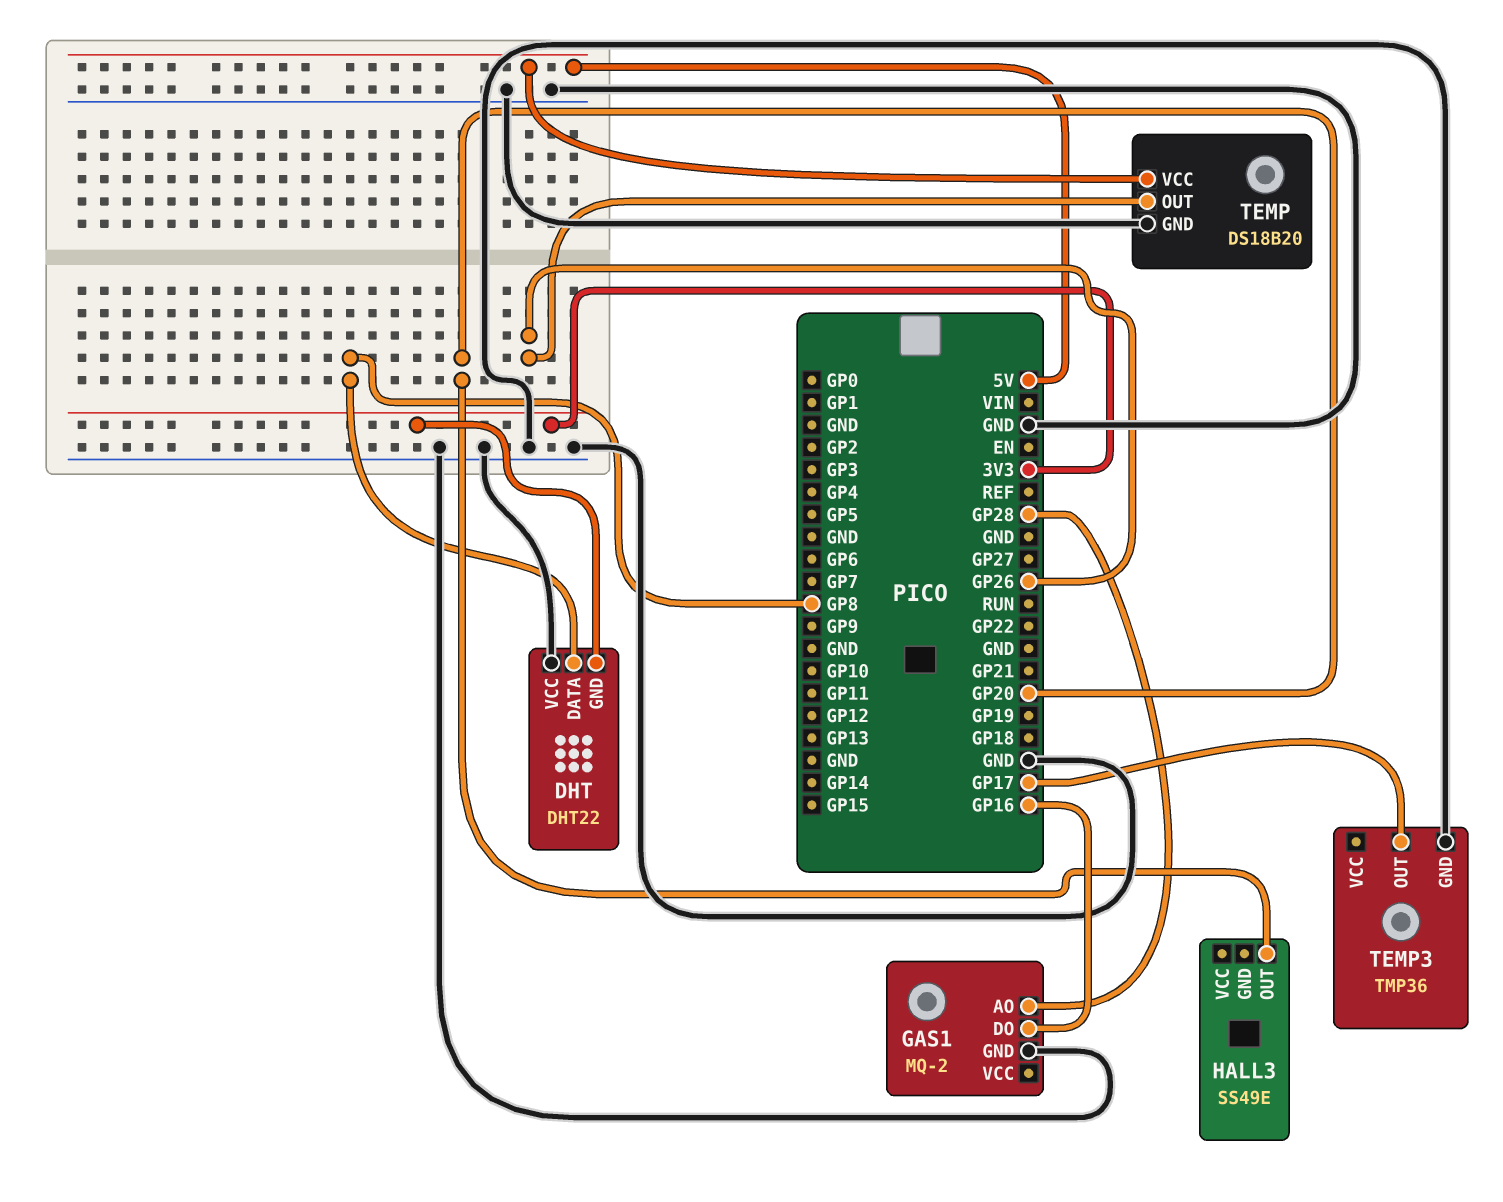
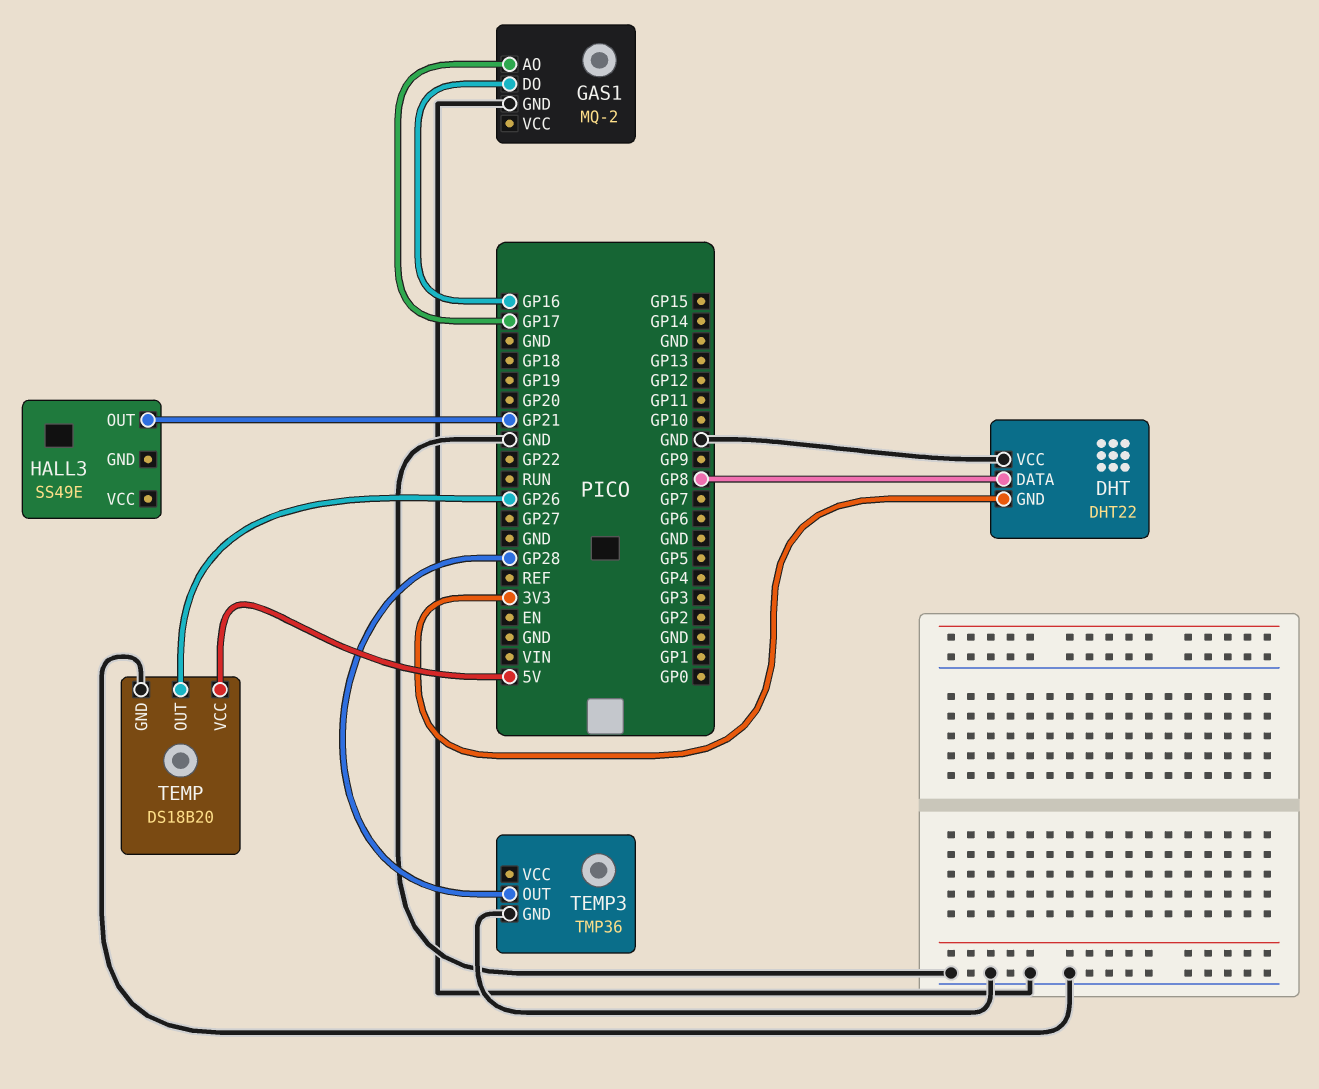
GAS1 pin AO: GP28 -> GP17
HALL3 pin OUT: GP20 -> GP21
TEMP3 pin OUT: GP17 -> GP28

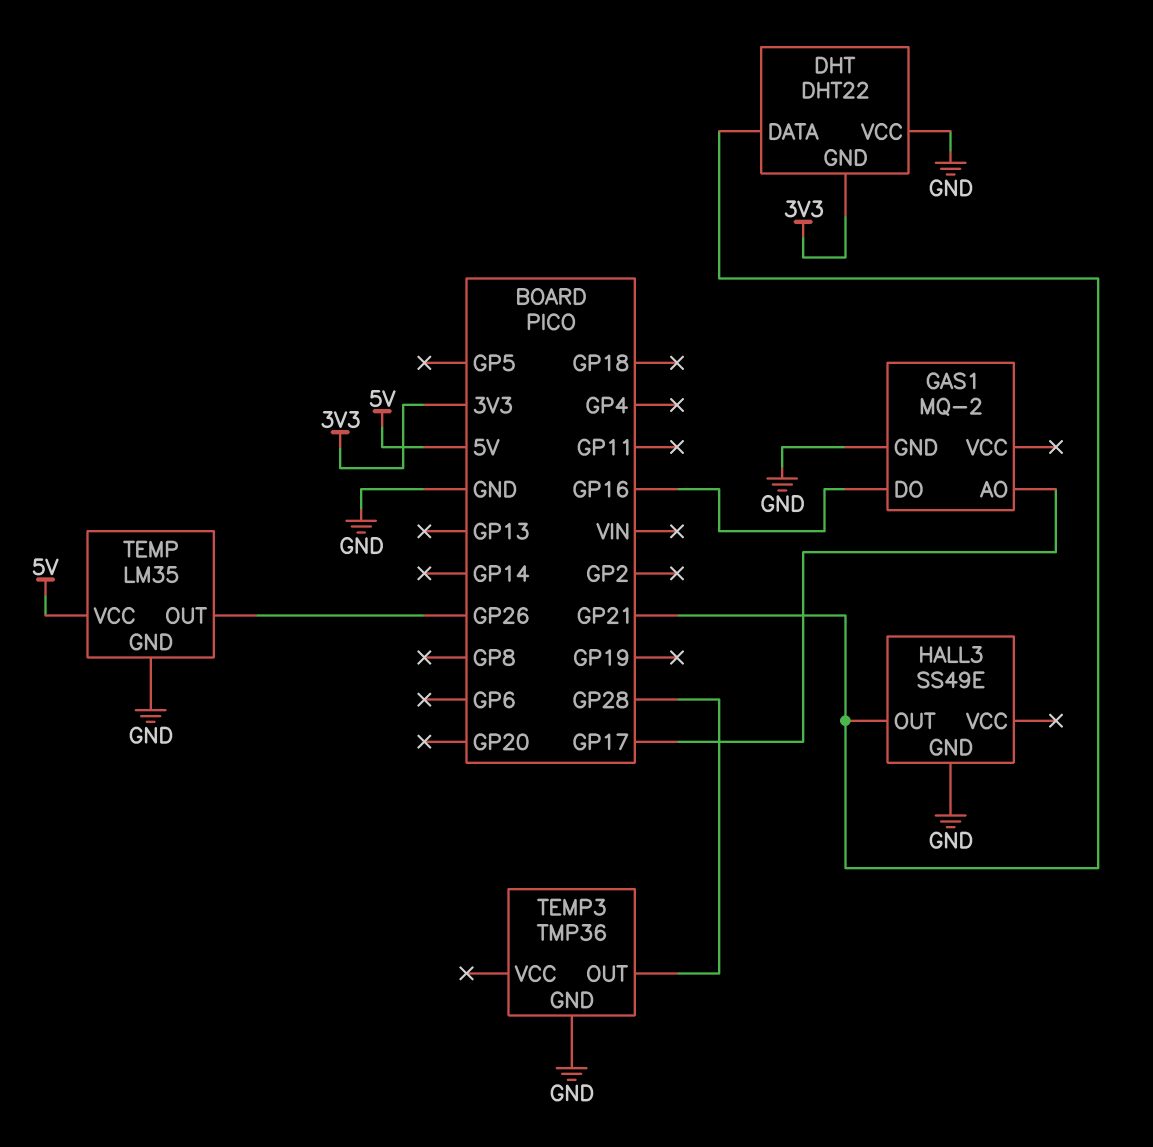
DHT pin DATA: GP8 -> GP21
HALL3 pin GND: none -> GND
TEMP: DS18B20 -> LM35

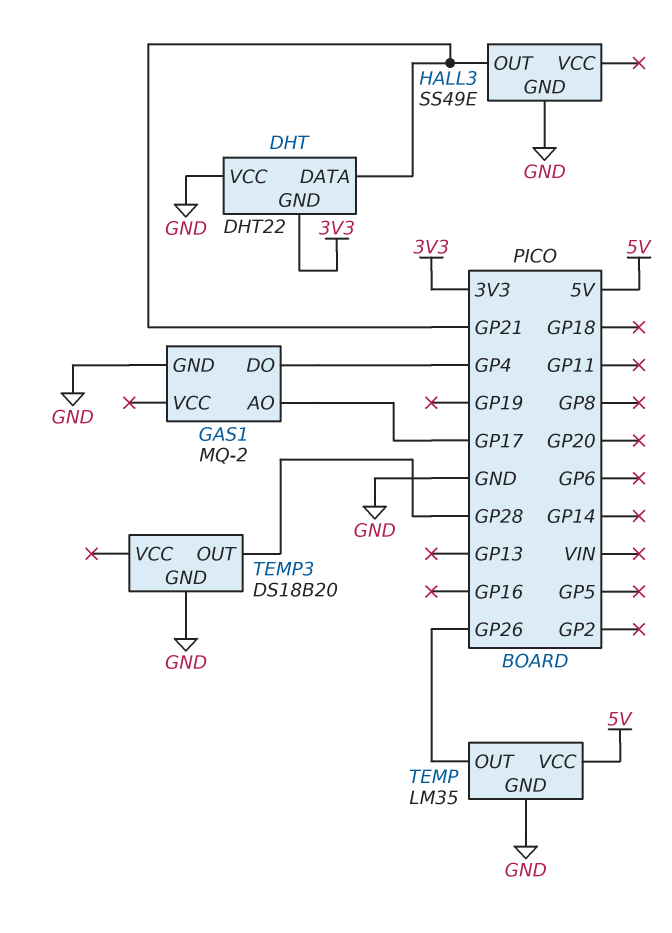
GAS1 pin DO: GP16 -> GP4
TEMP3: TMP36 -> DS18B20

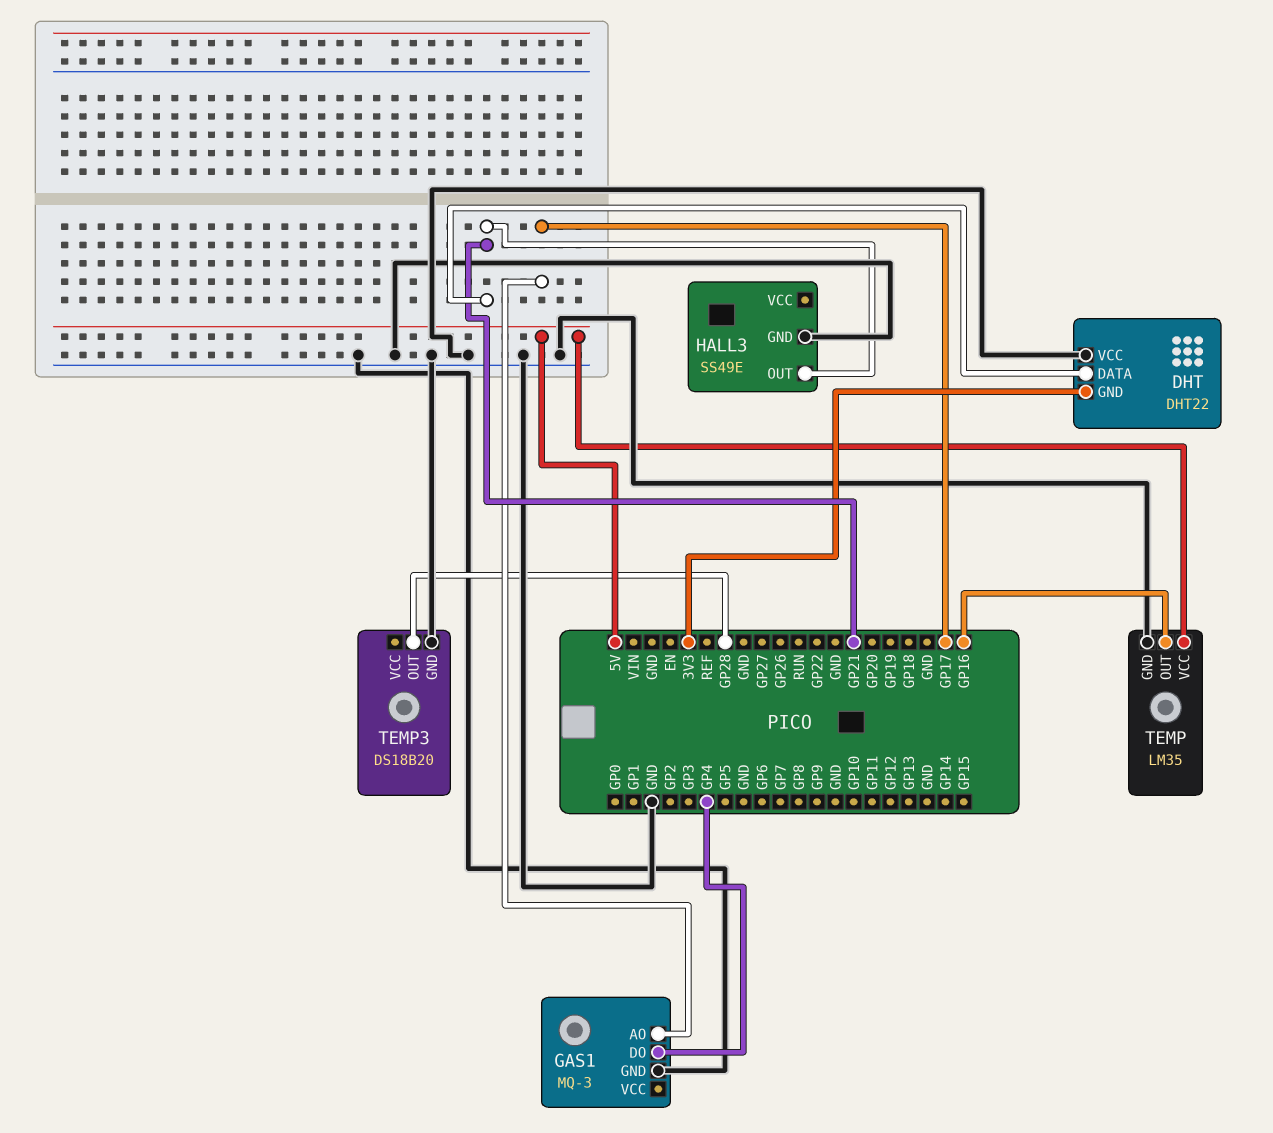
GAS1: MQ-2 -> MQ-3
TEMP pin OUT: GP26 -> GP16

